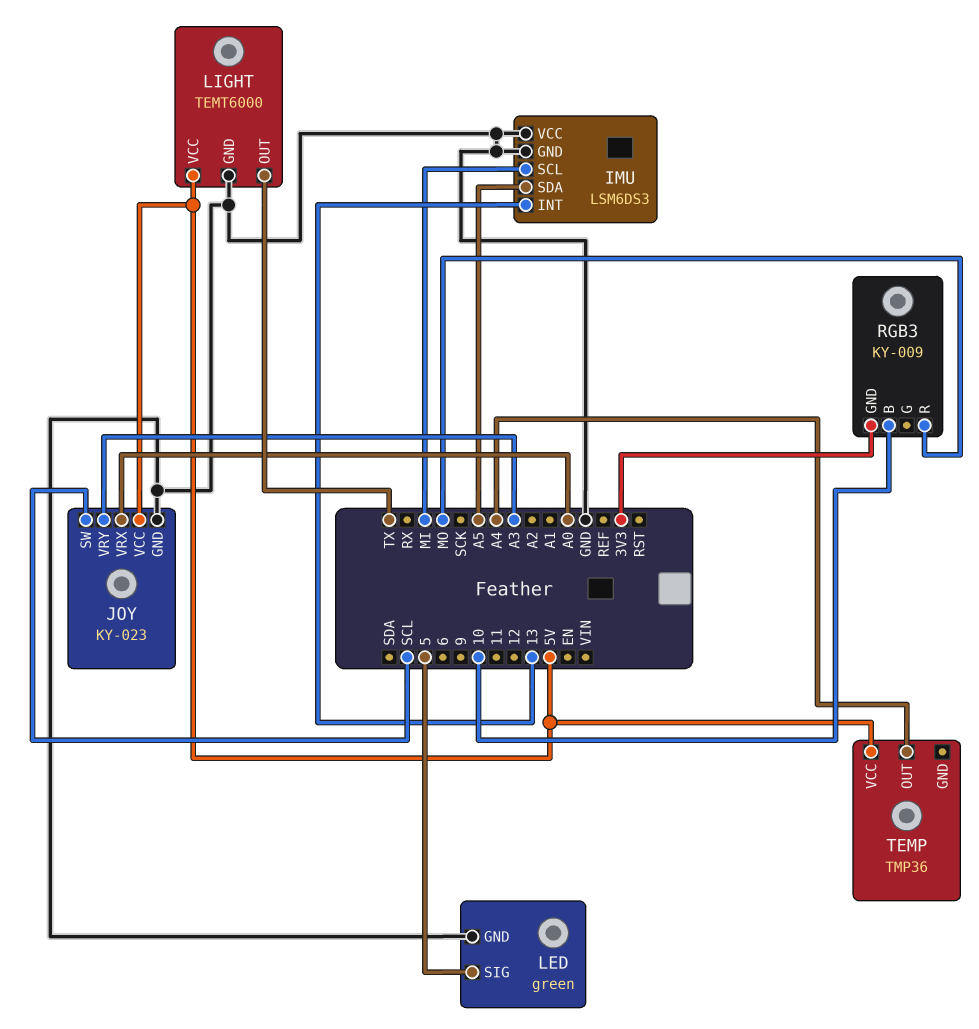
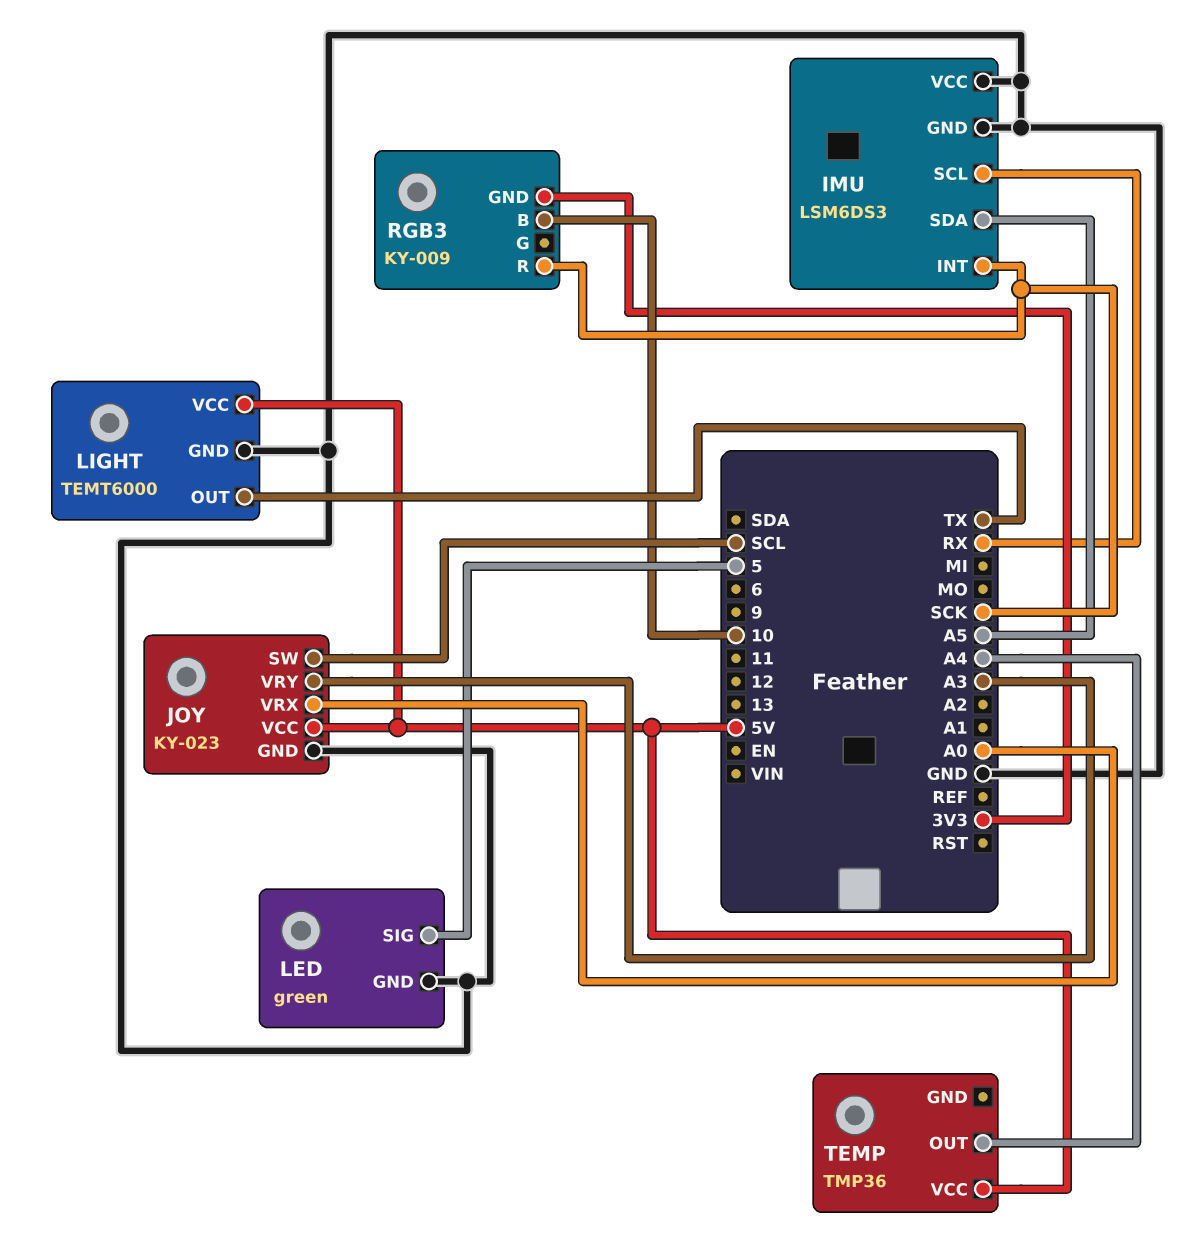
IMU pin INT: 13 -> SCK
IMU pin SCL: MI -> RX
RGB3 pin R: MO -> SCK

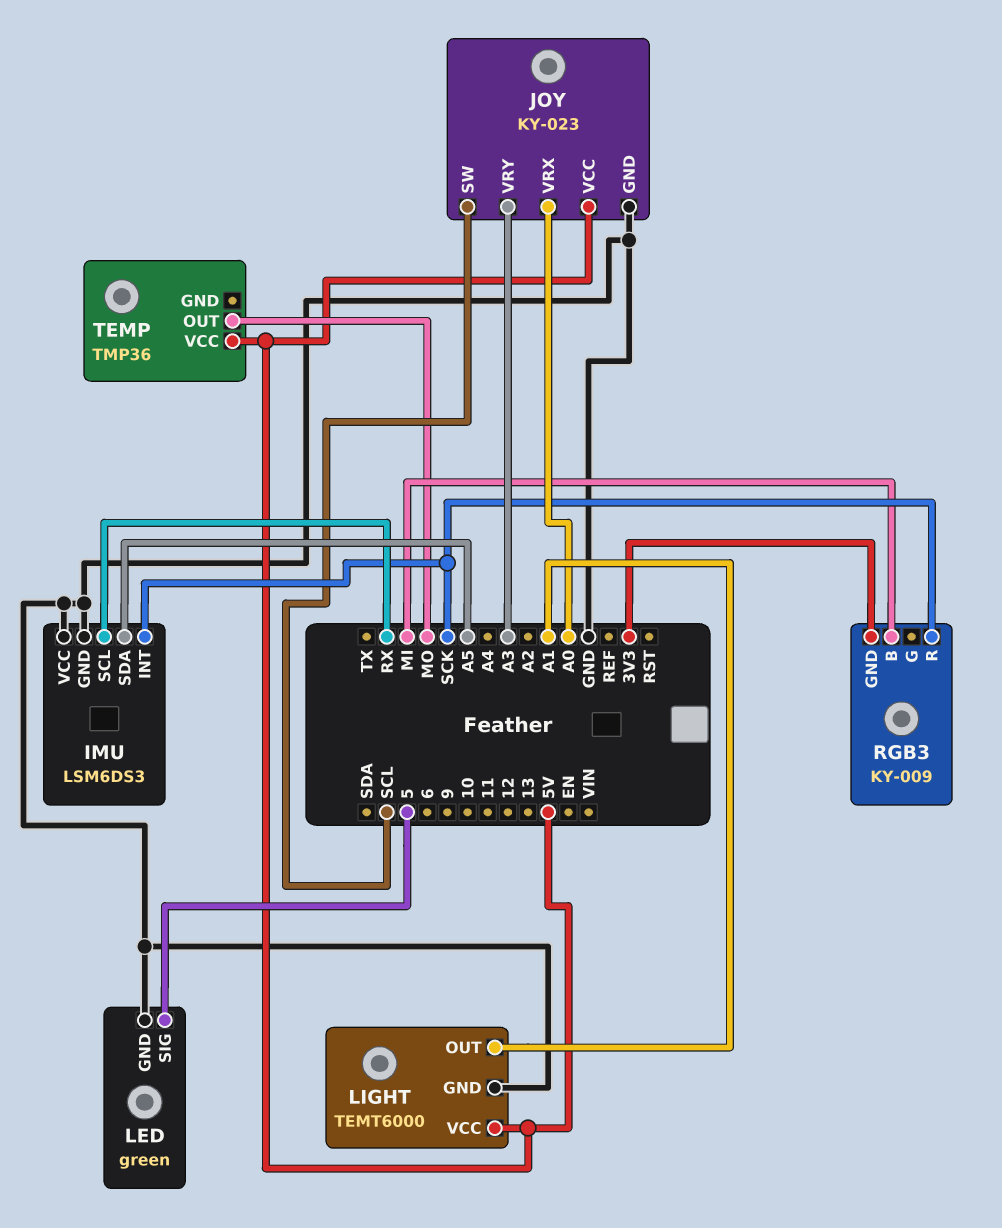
LIGHT pin OUT: TX -> A1
RGB3 pin B: 10 -> MI
TEMP pin OUT: A4 -> MO

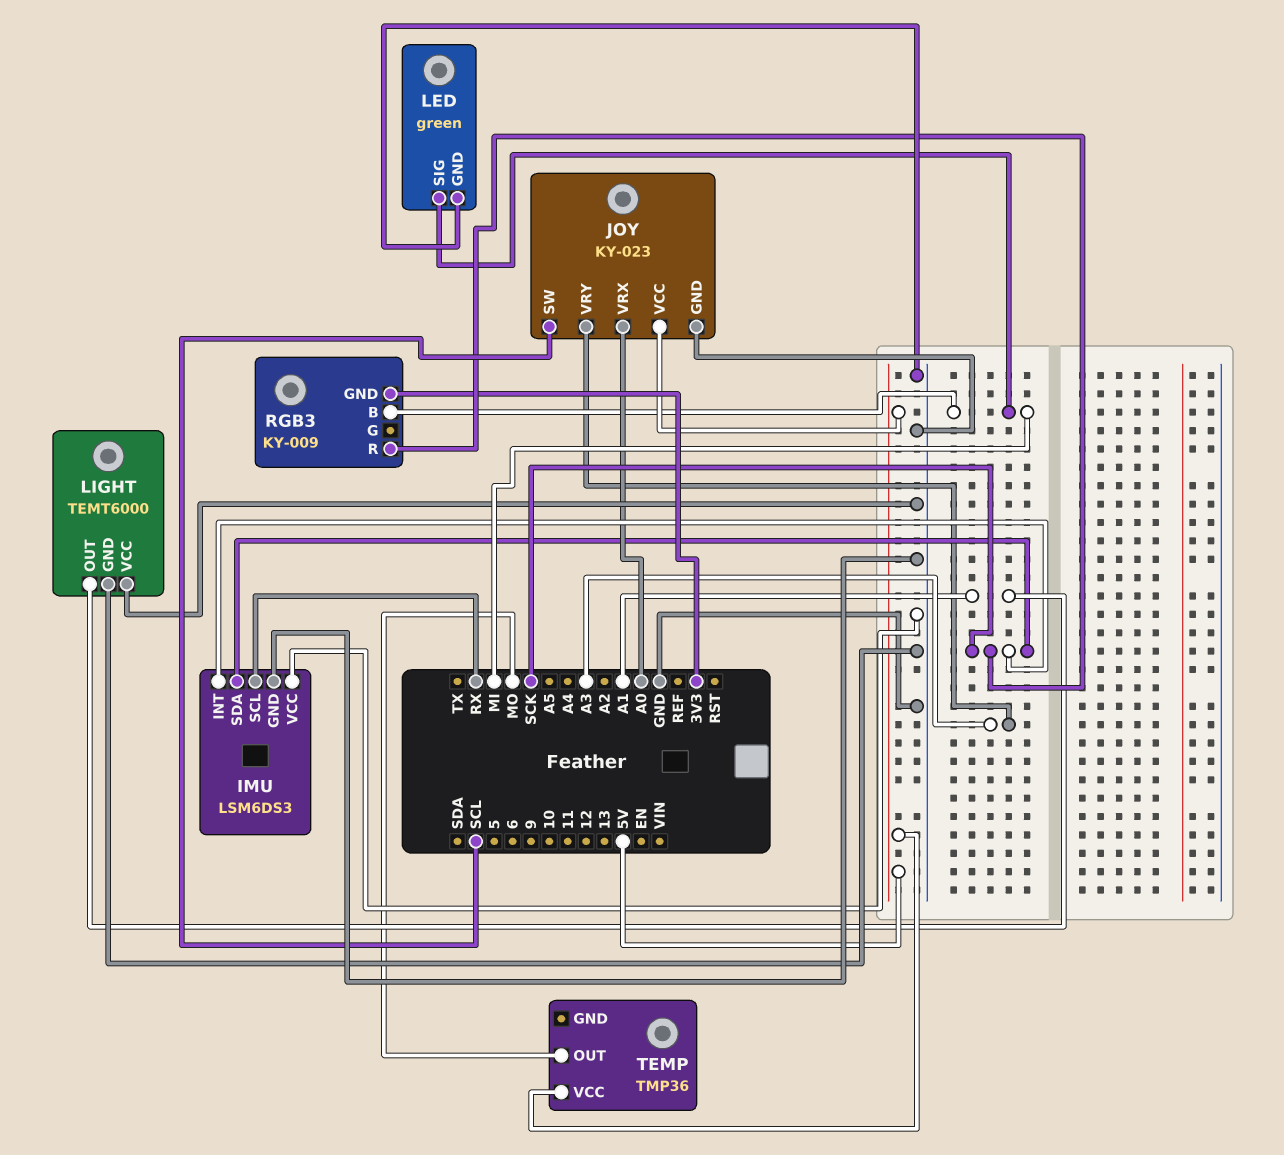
IMU pin SDA: A5 -> SCK
LED pin SIG: 5 -> MI
LIGHT pin VCC: 5V -> GND

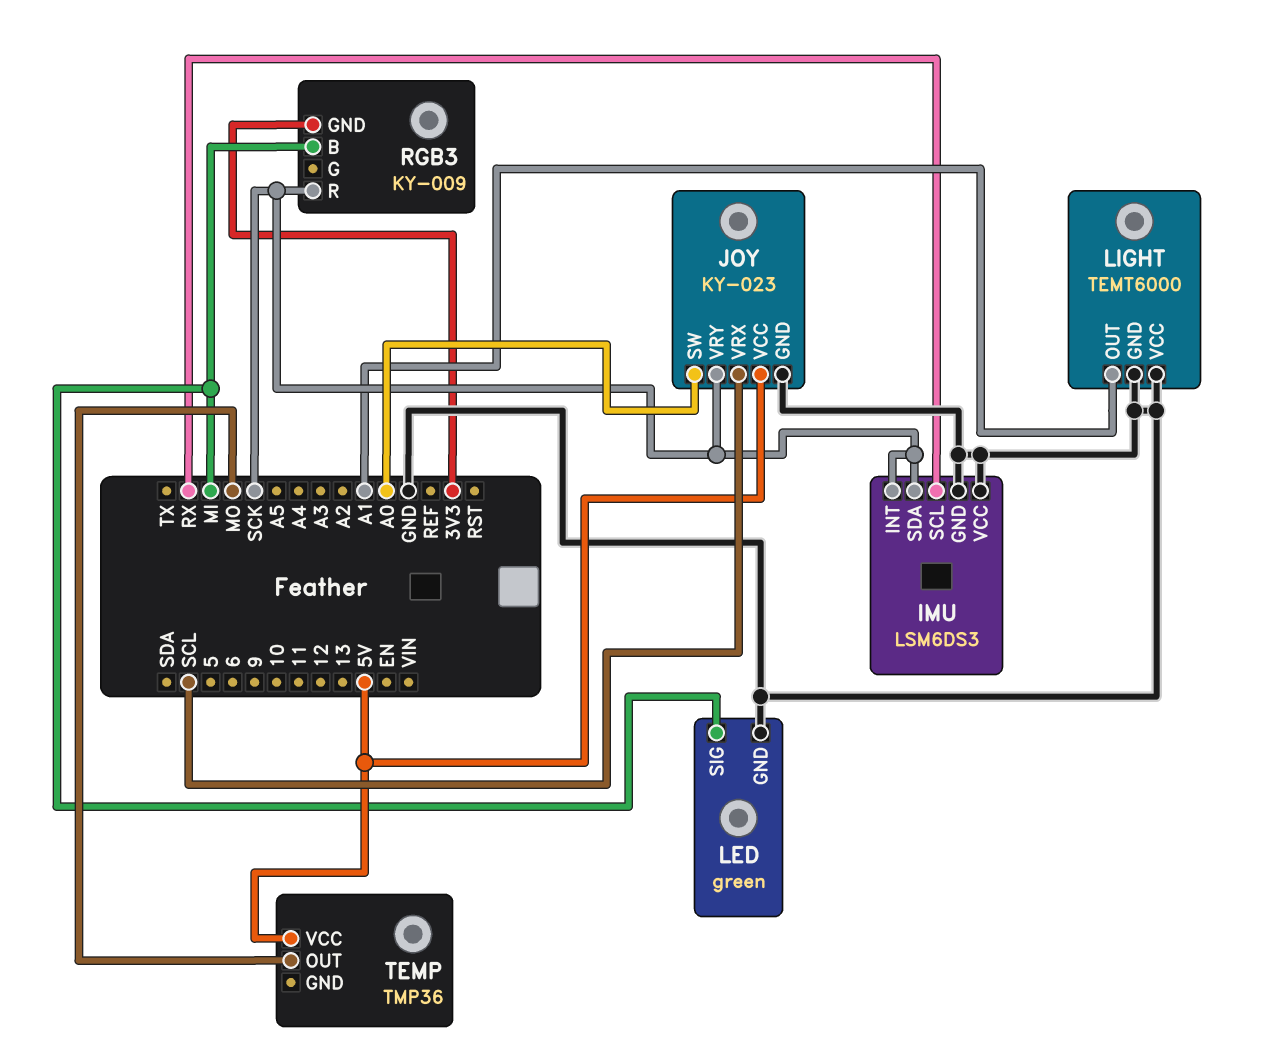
JOY pin SW: SCL -> A0
JOY pin VRX: A0 -> SCL
JOY pin VRY: A3 -> SCK

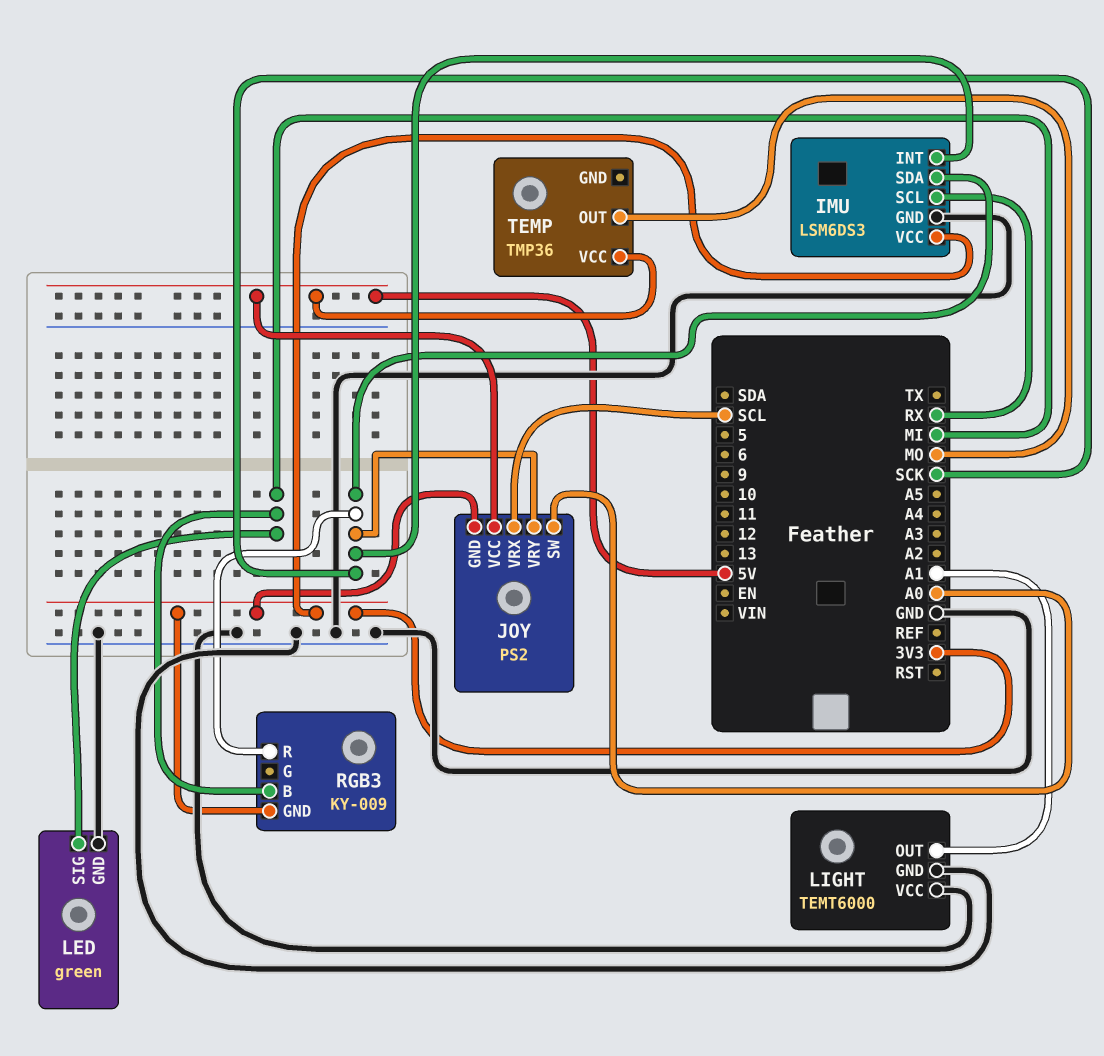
IMU pin VCC: GND -> 3V3
JOY: KY-023 -> PS2
JOY pin GND: GND -> 3V3

